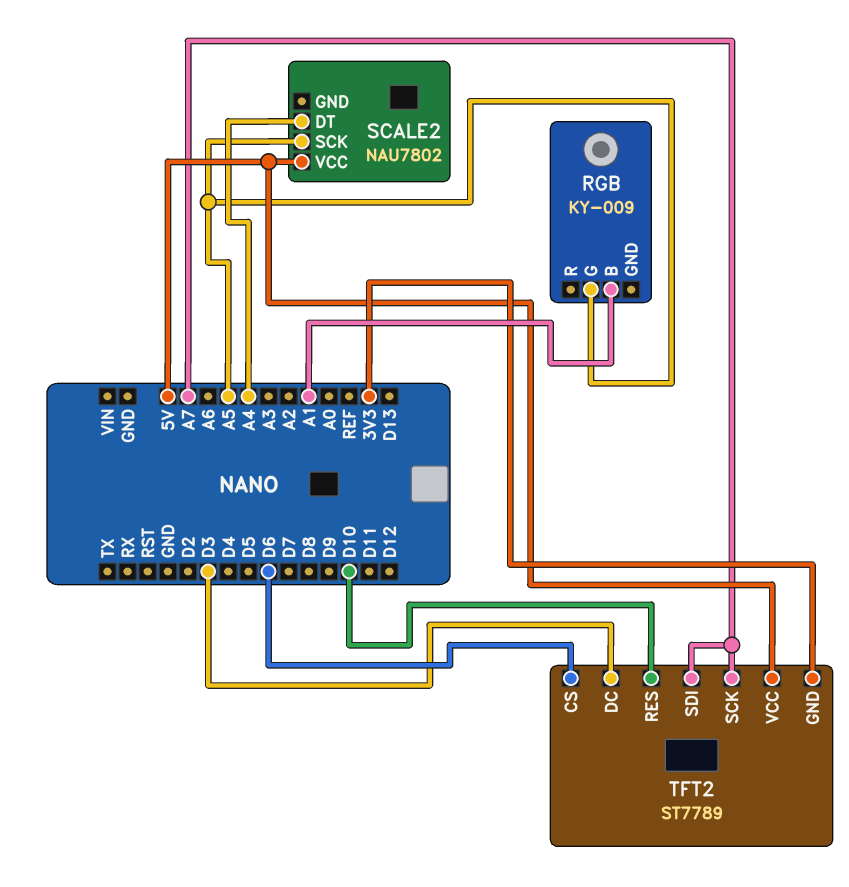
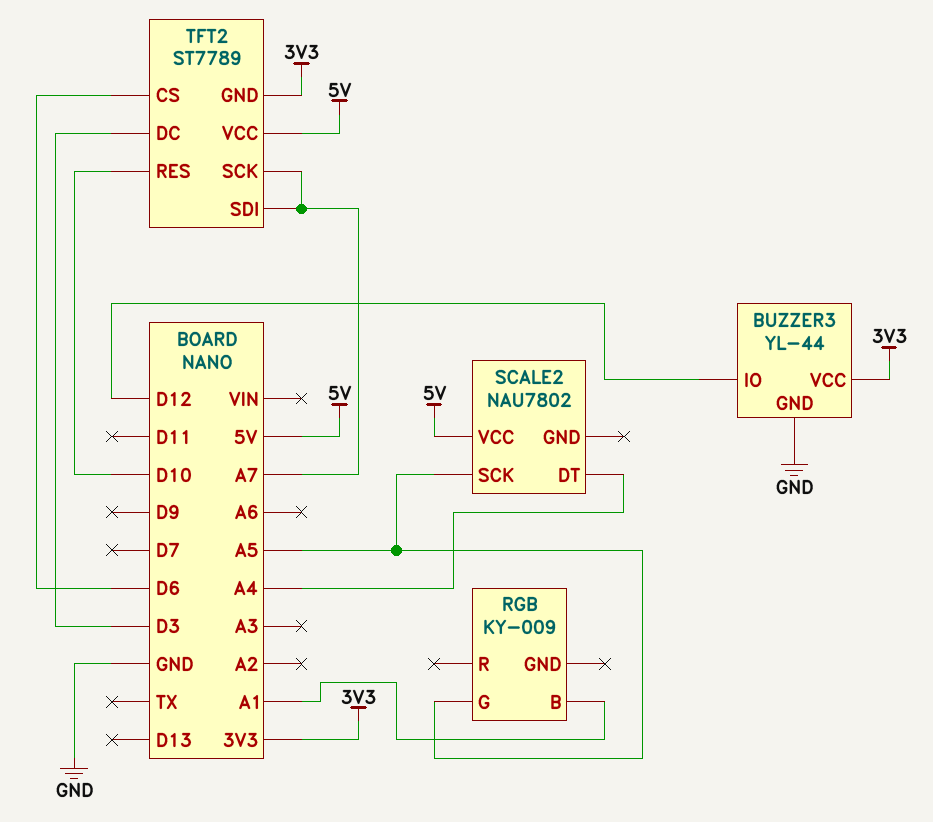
BUZZER3: none -> YL-44
BUZZER3 pin GND: none -> GND
BUZZER3 pin IO: none -> D12
BUZZER3 pin VCC: none -> 3V3

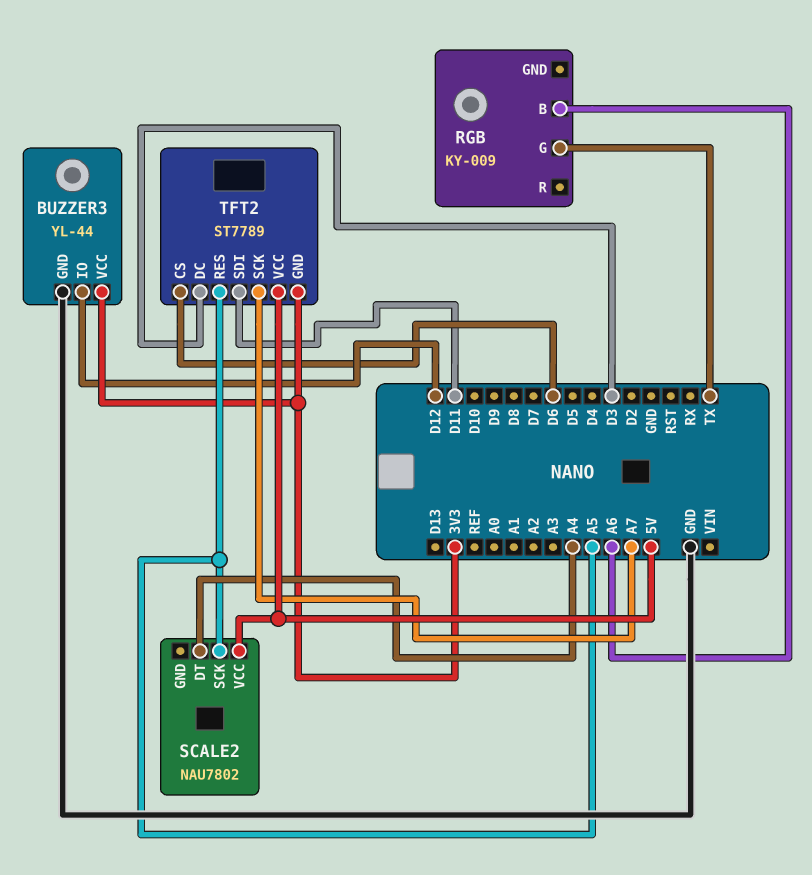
RGB pin B: A1 -> A6
RGB pin G: A5 -> TX
TFT2 pin RES: D10 -> A5
TFT2 pin SDI: A7 -> D11

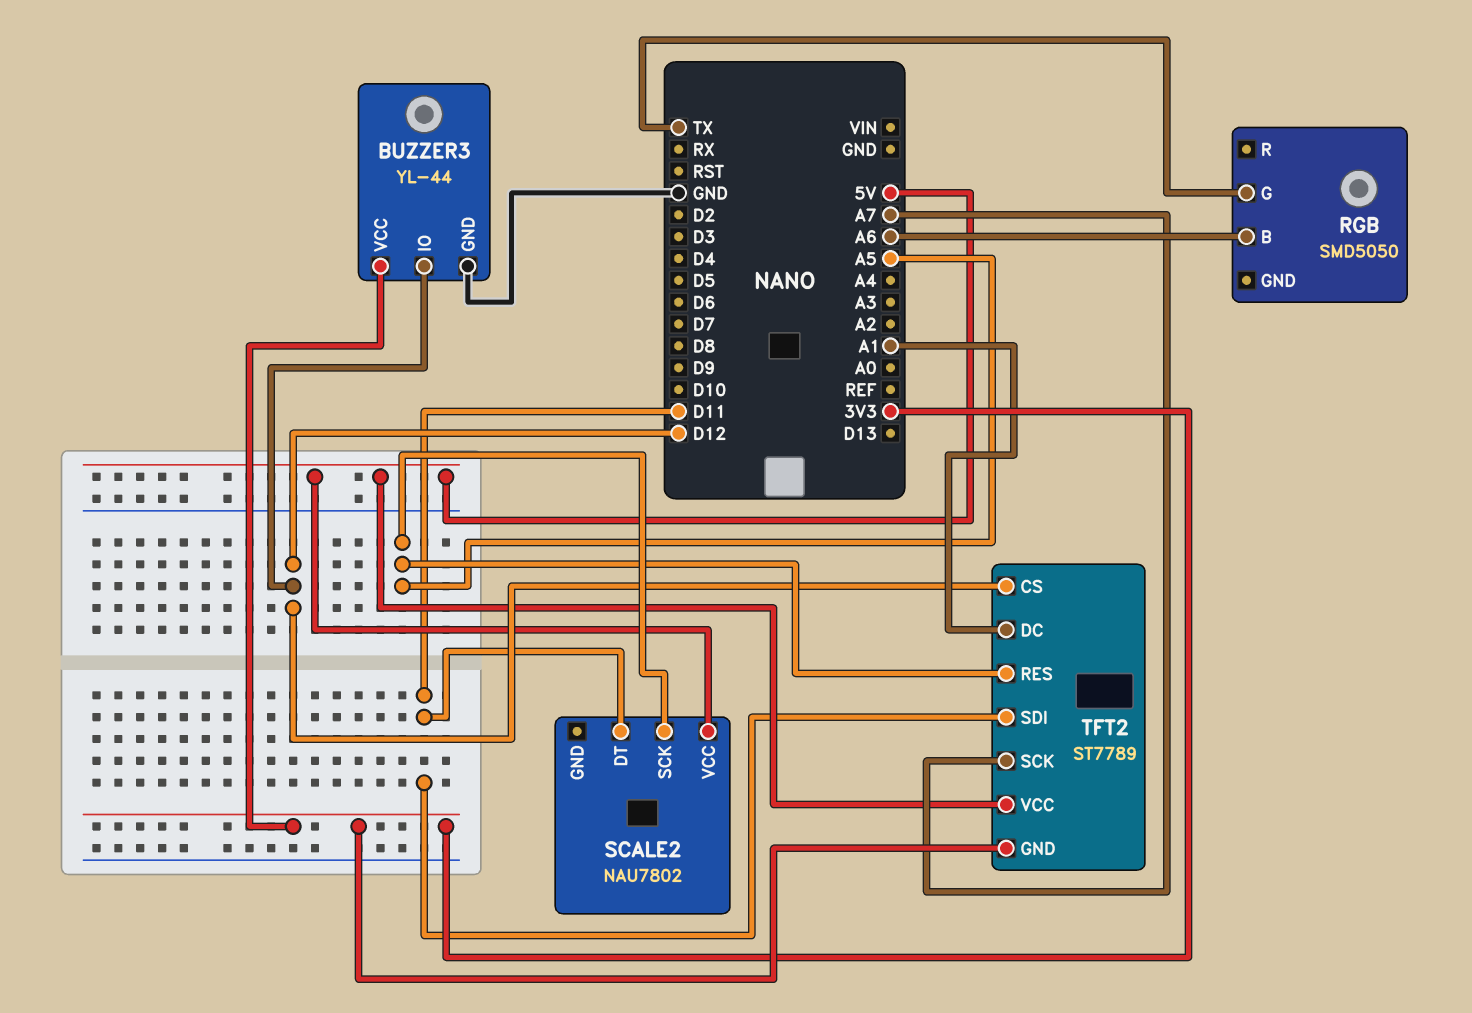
RGB: KY-009 -> SMD5050
SCALE2 pin DT: A4 -> D11
TFT2 pin CS: D6 -> D12
TFT2 pin DC: D3 -> A1

